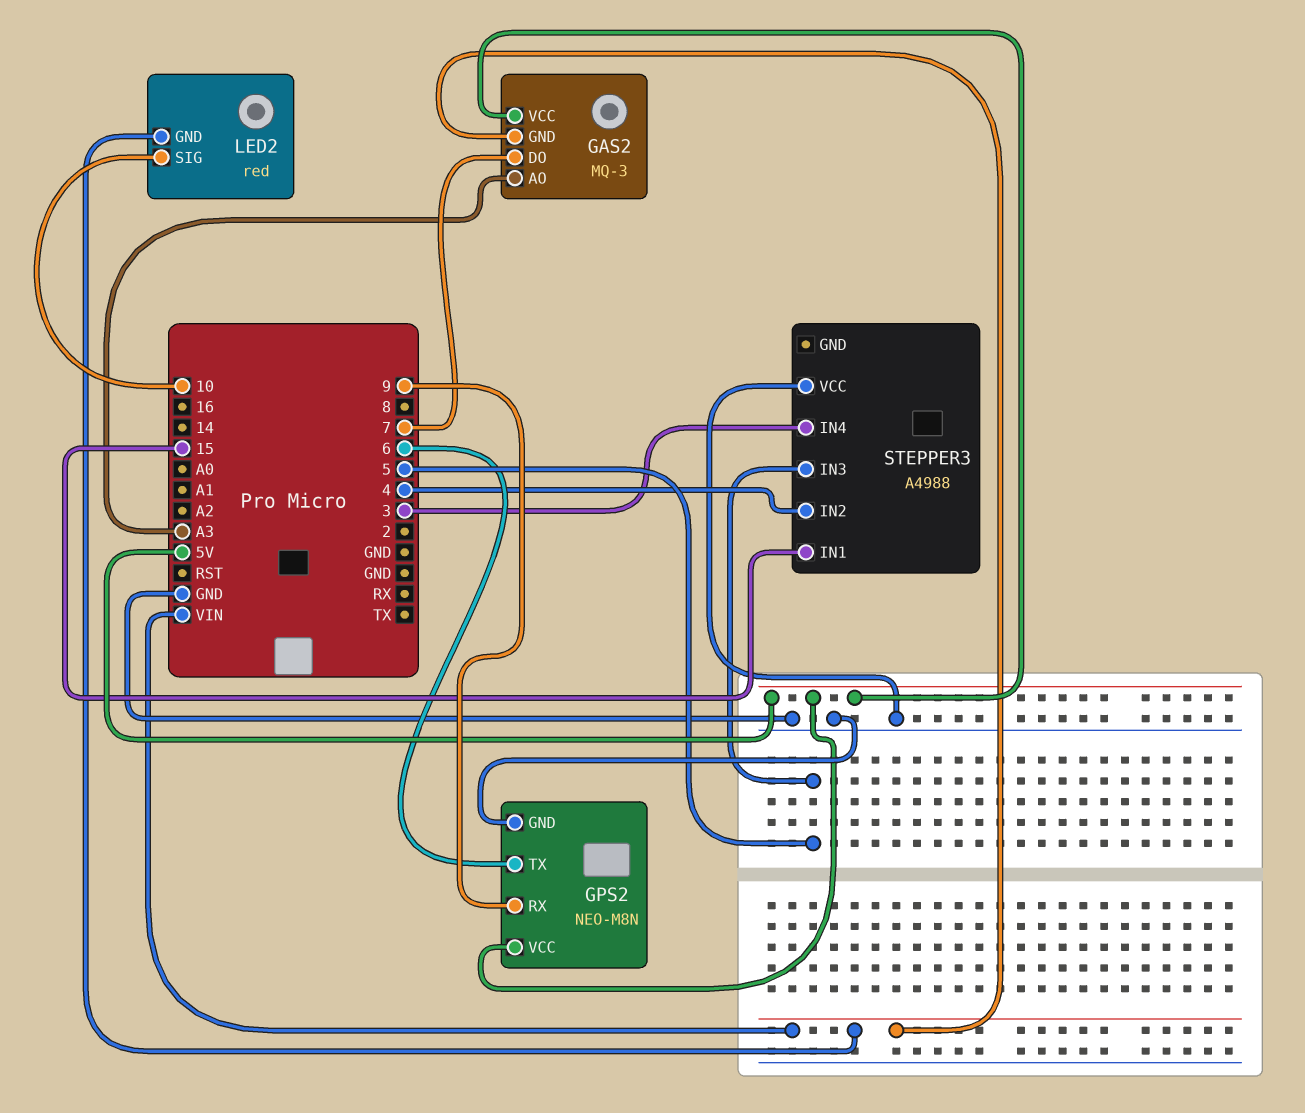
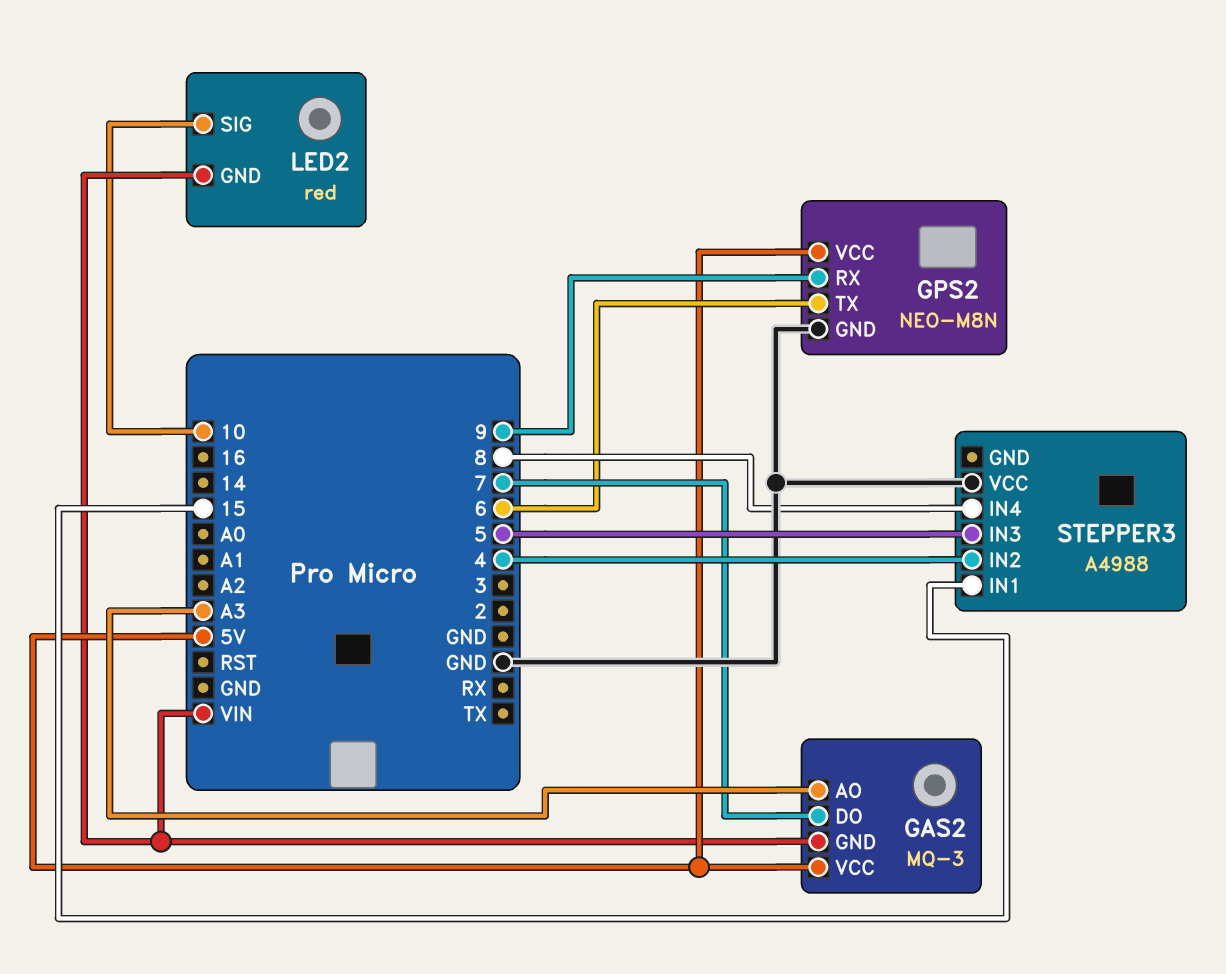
STEPPER3 pin IN4: 3 -> 8

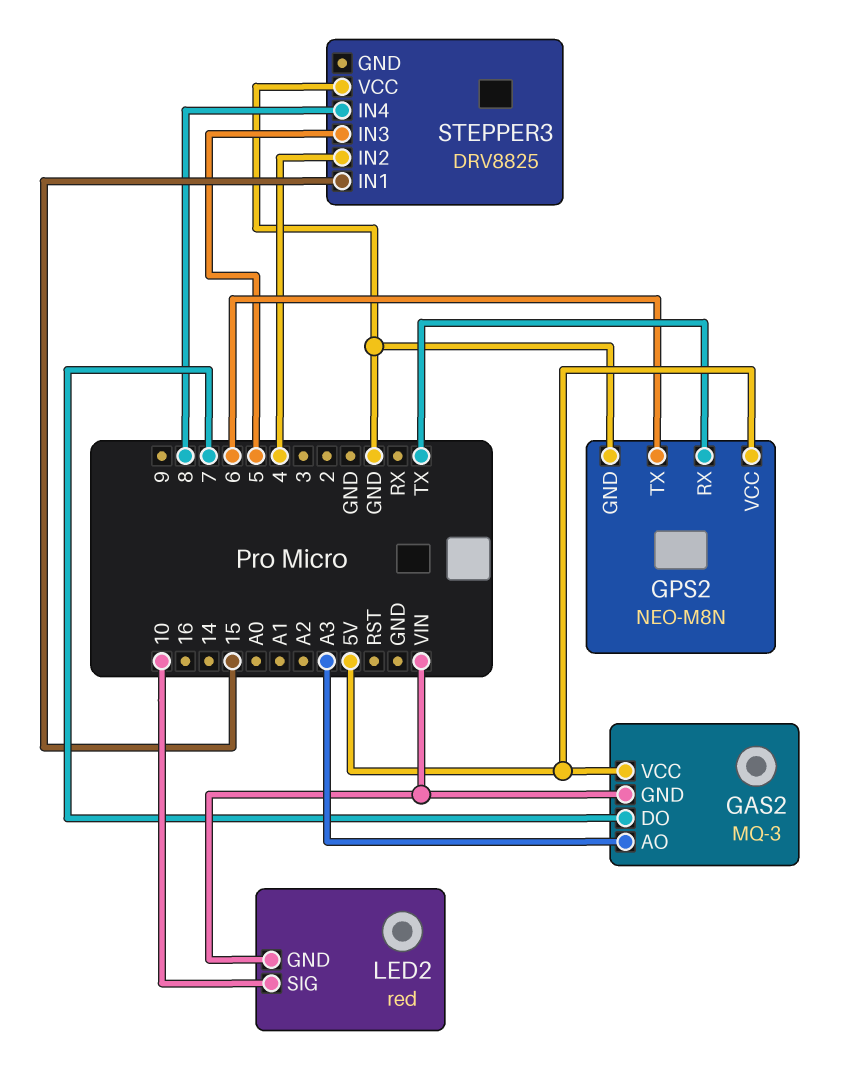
GPS2 pin RX: 9 -> TX
STEPPER3: A4988 -> DRV8825

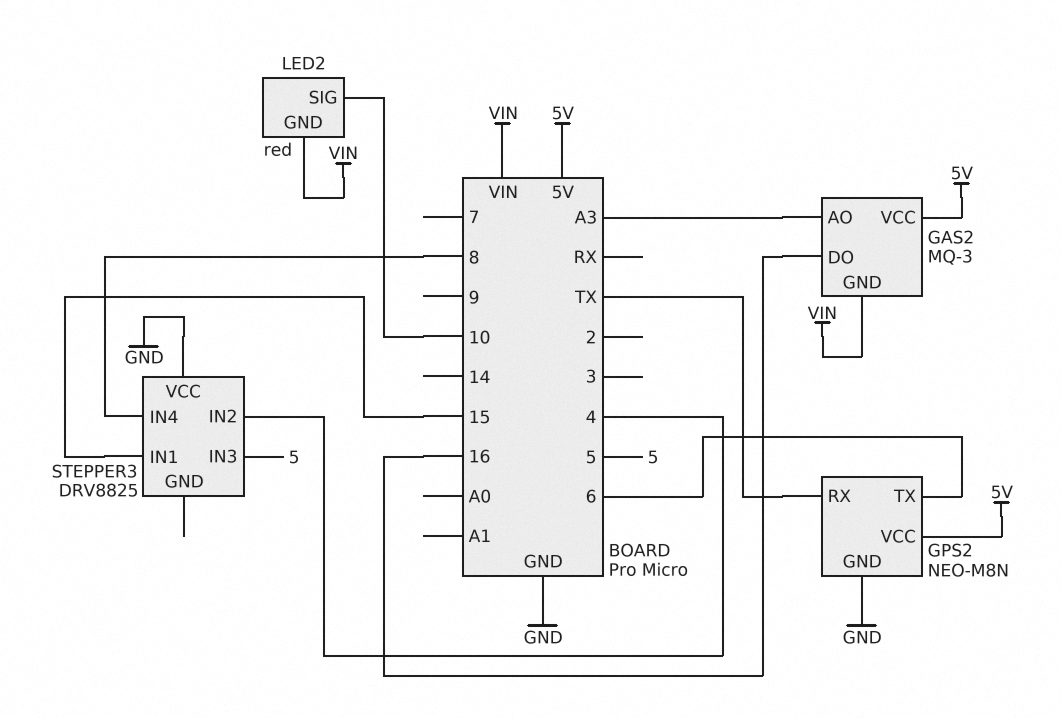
GAS2 pin DO: 7 -> 16

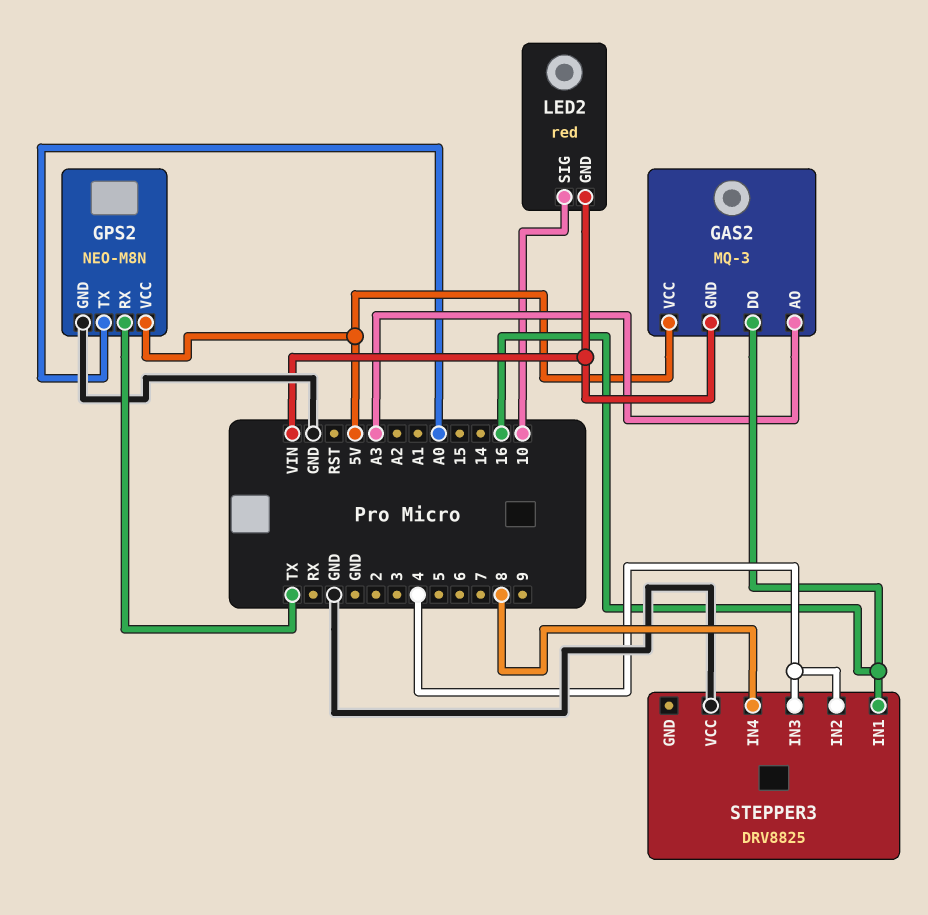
GPS2 pin TX: 6 -> A0
STEPPER3 pin IN1: 15 -> 16
STEPPER3 pin IN3: 5 -> 4

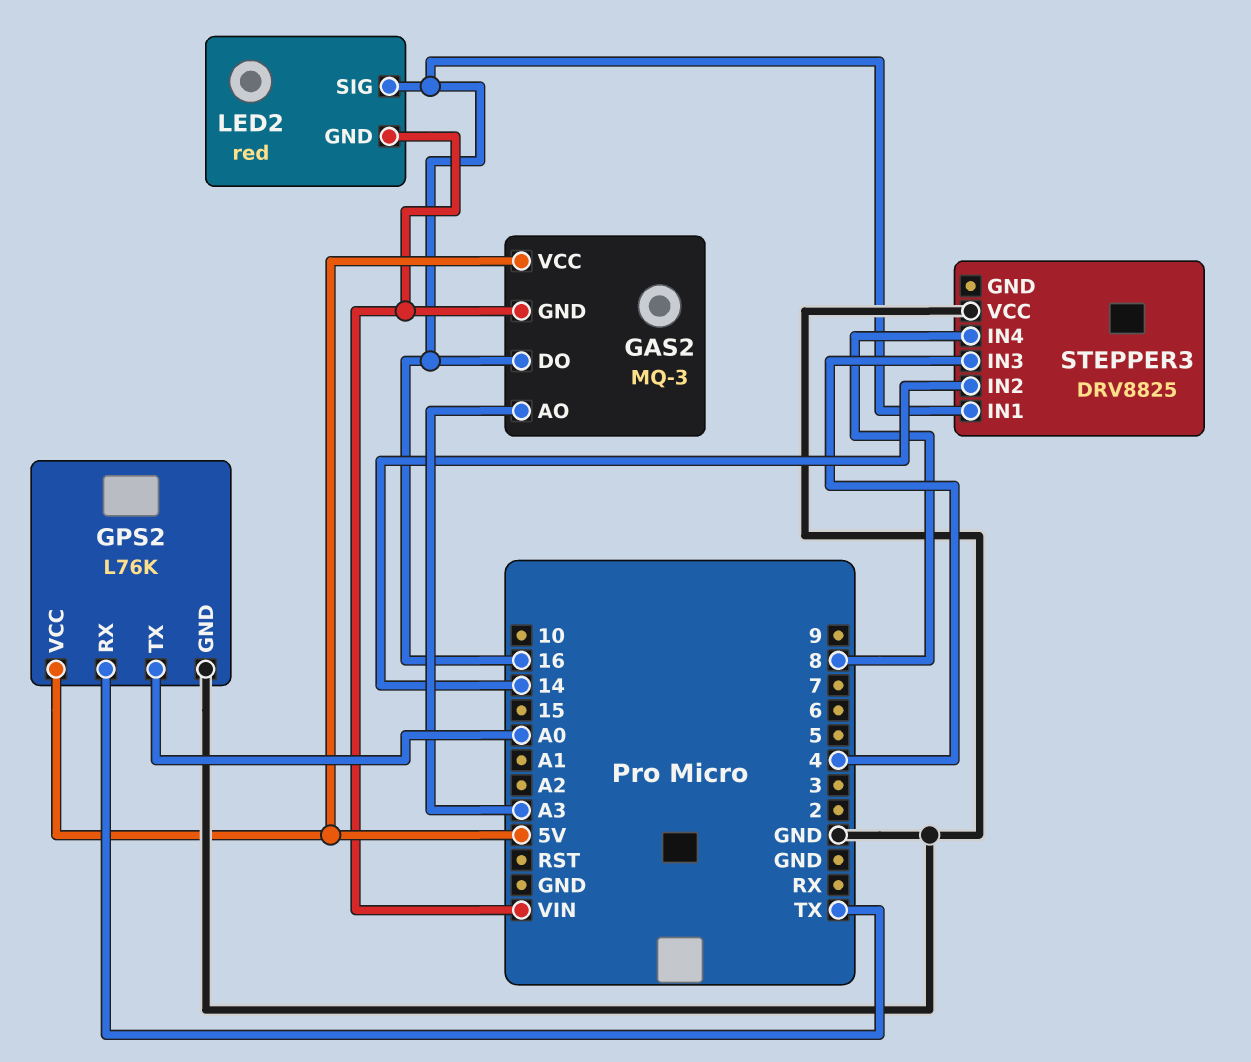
GPS2: NEO-M8N -> L76K
LED2 pin SIG: 10 -> 16
STEPPER3 pin IN2: 4 -> 14

